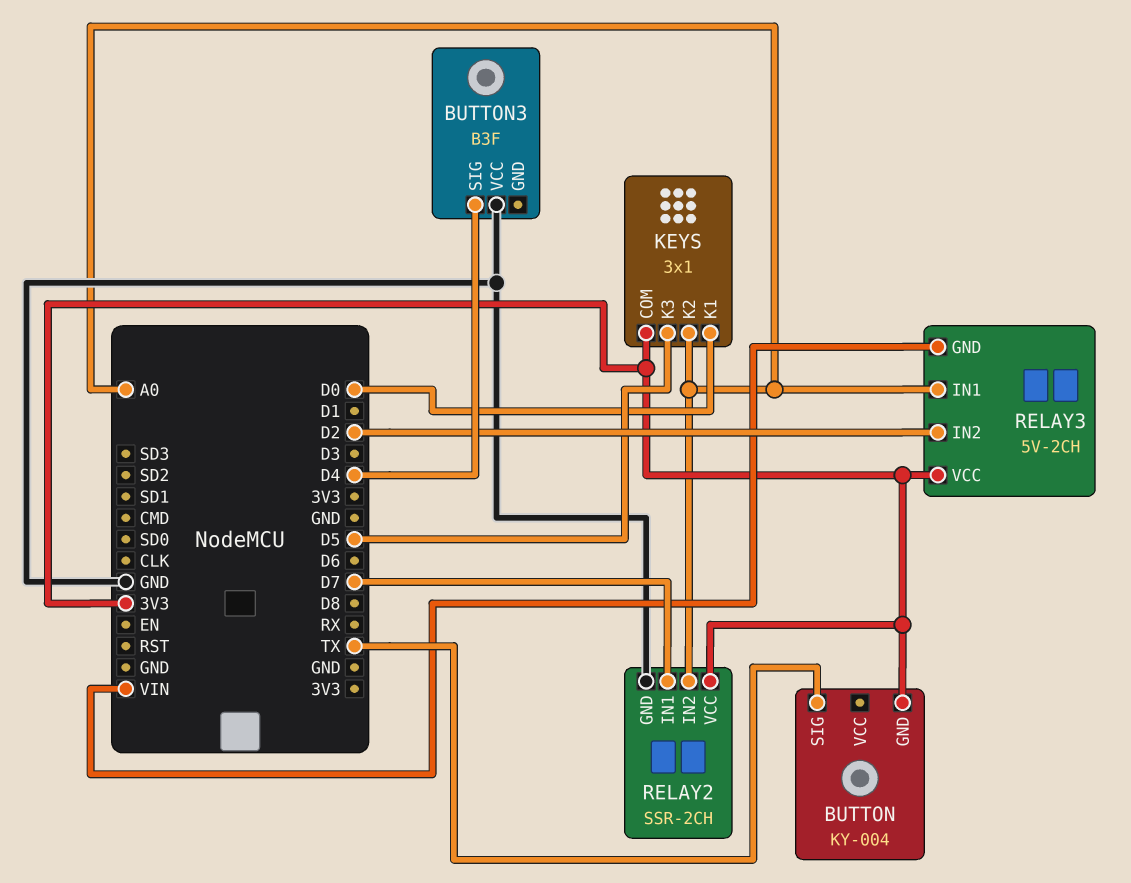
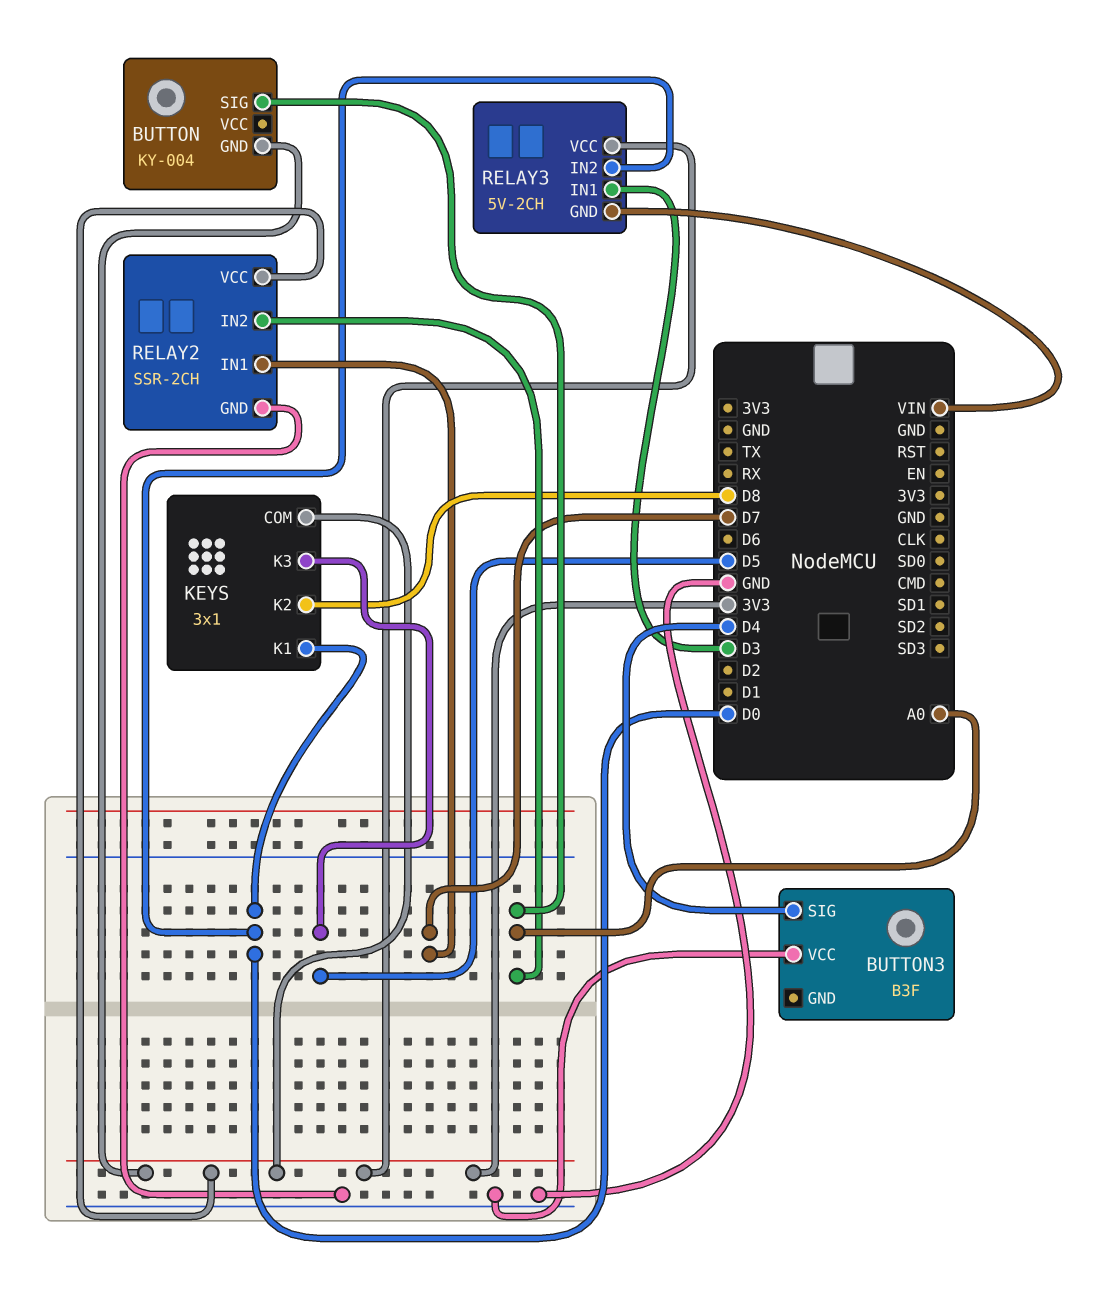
BUTTON pin SIG: TX -> A0
KEYS pin K2: A0 -> D8
RELAY3 pin IN1: A0 -> D3
RELAY3 pin IN2: D2 -> D0

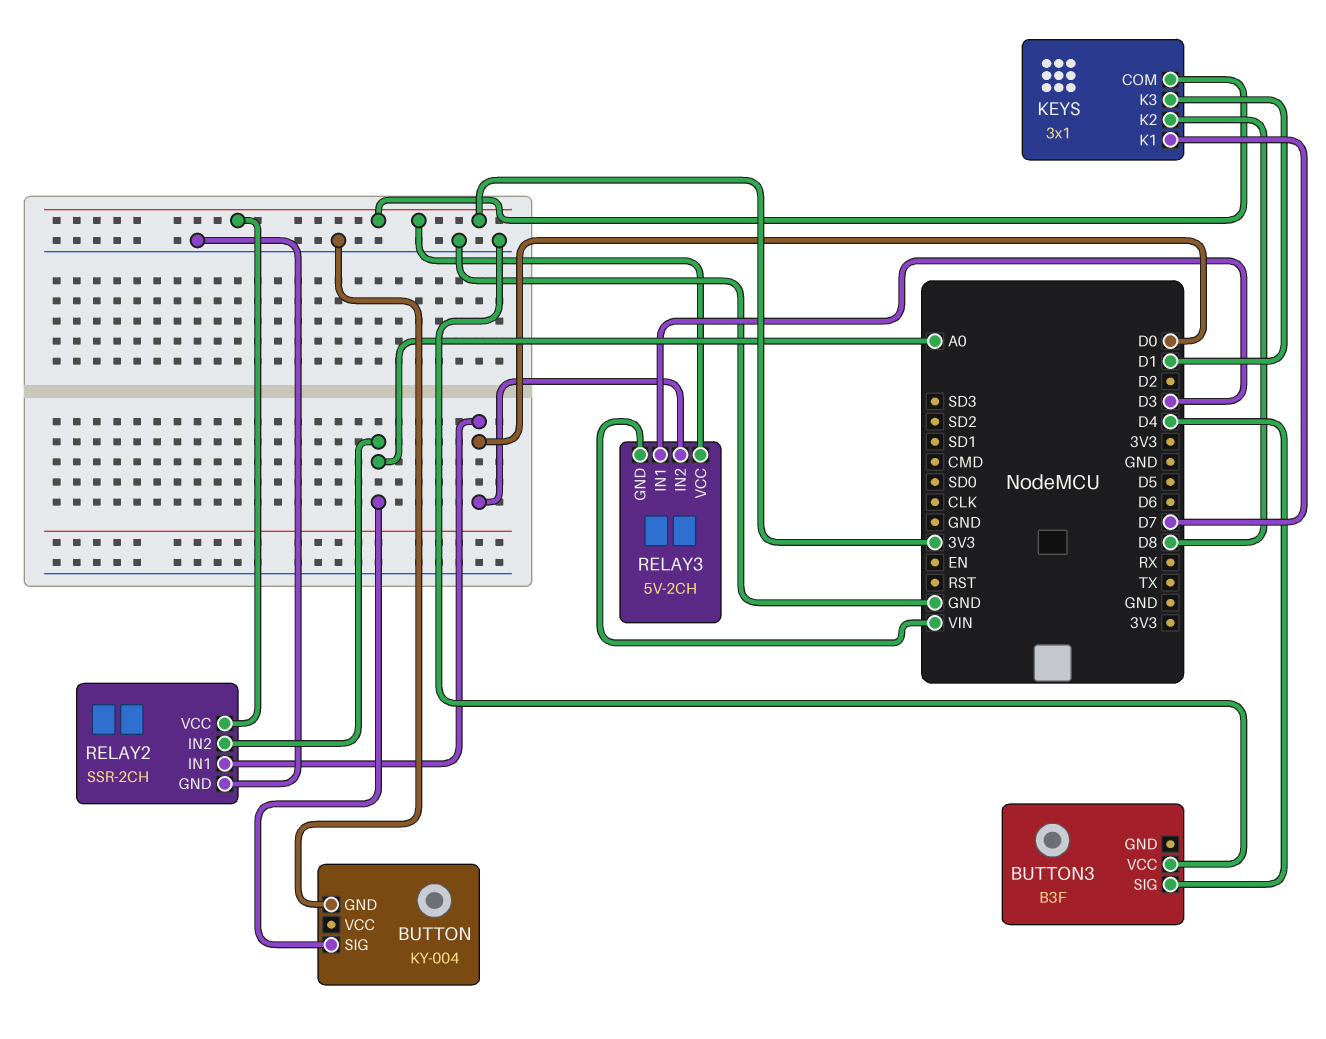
BUTTON pin GND: 3V3 -> GND
KEYS pin K1: D0 -> D7
KEYS pin K3: D5 -> D1
RELAY2 pin IN1: D7 -> D0

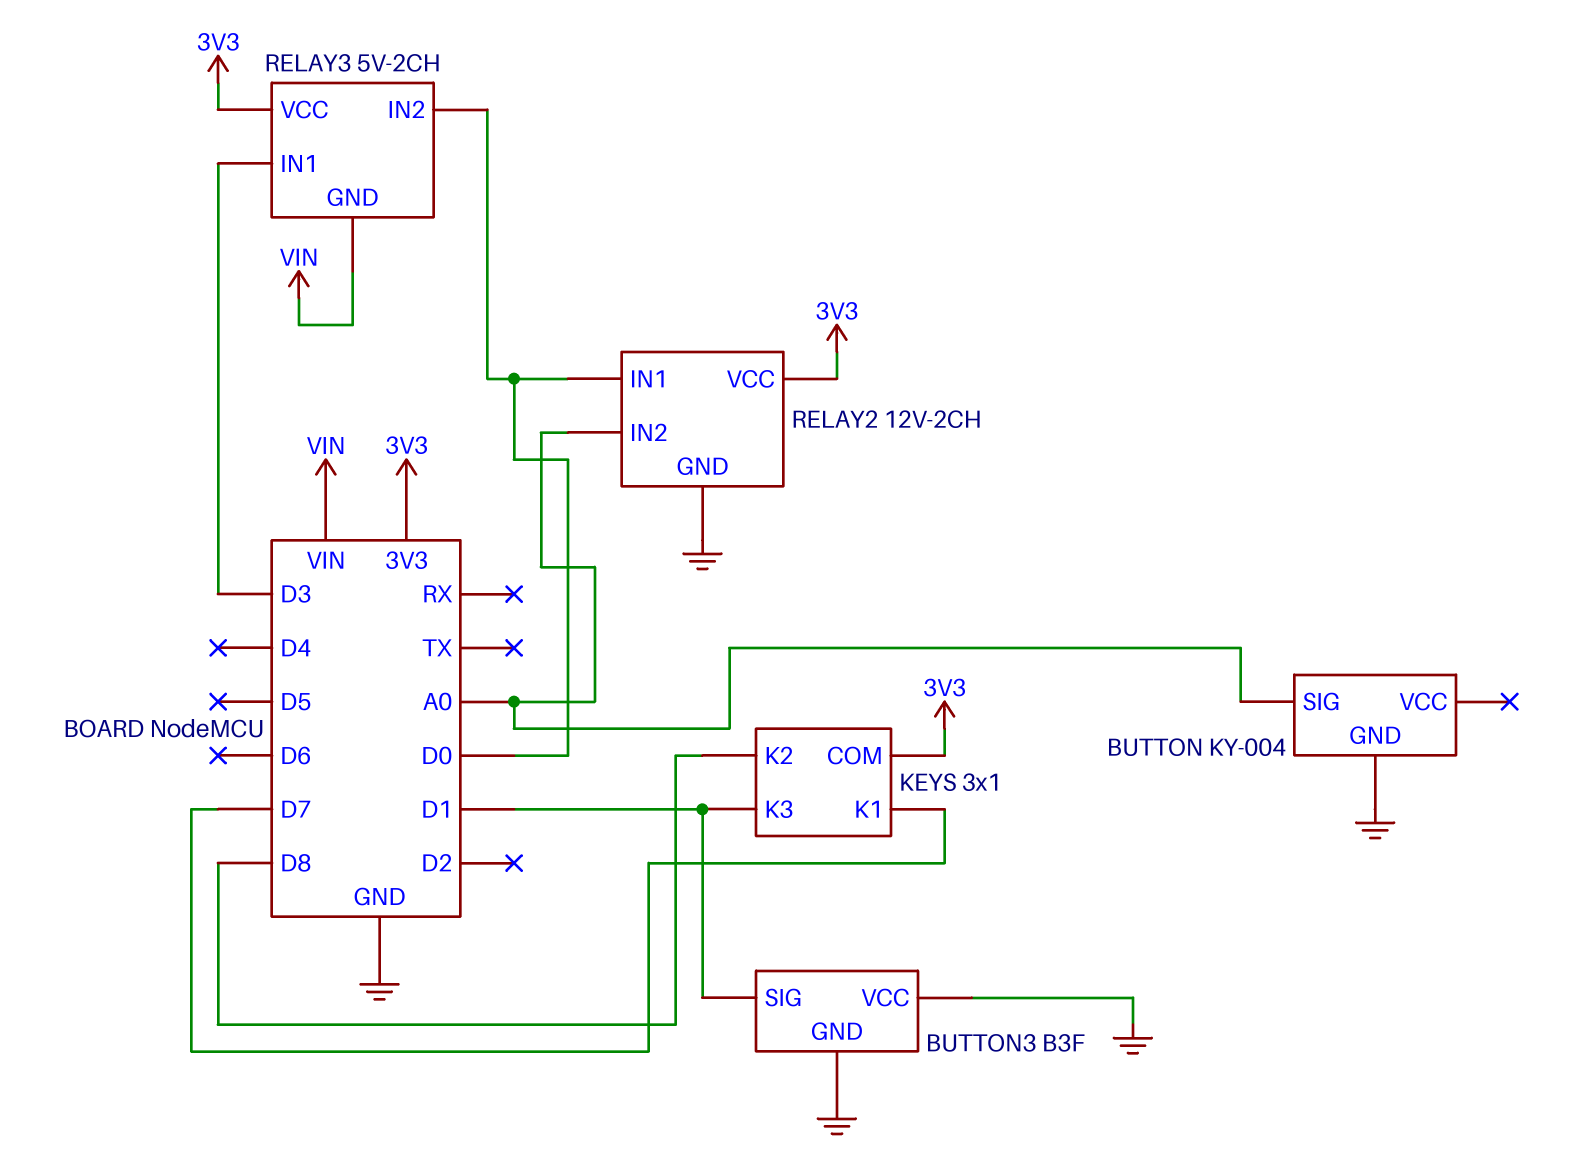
BUTTON3 pin GND: none -> GND
BUTTON3 pin SIG: D4 -> D1
RELAY2: SSR-2CH -> 12V-2CH

